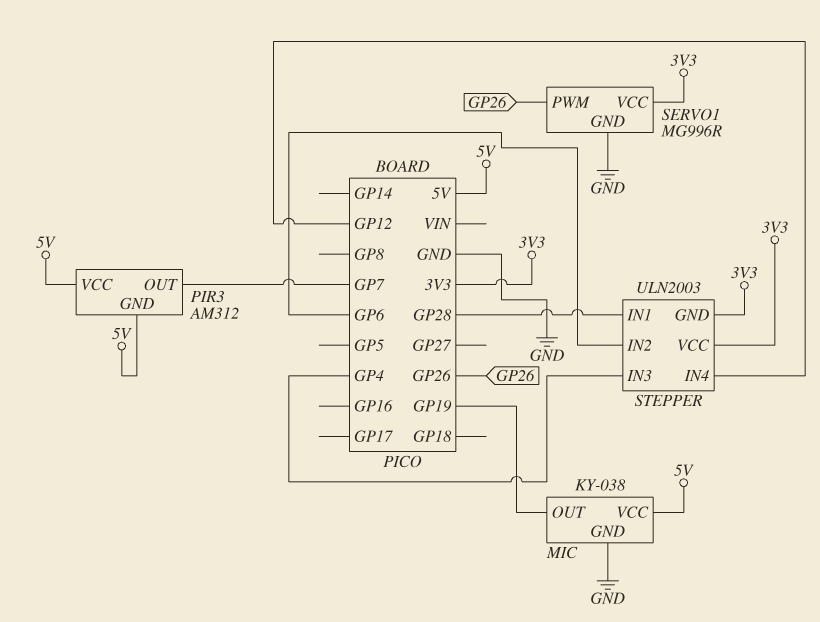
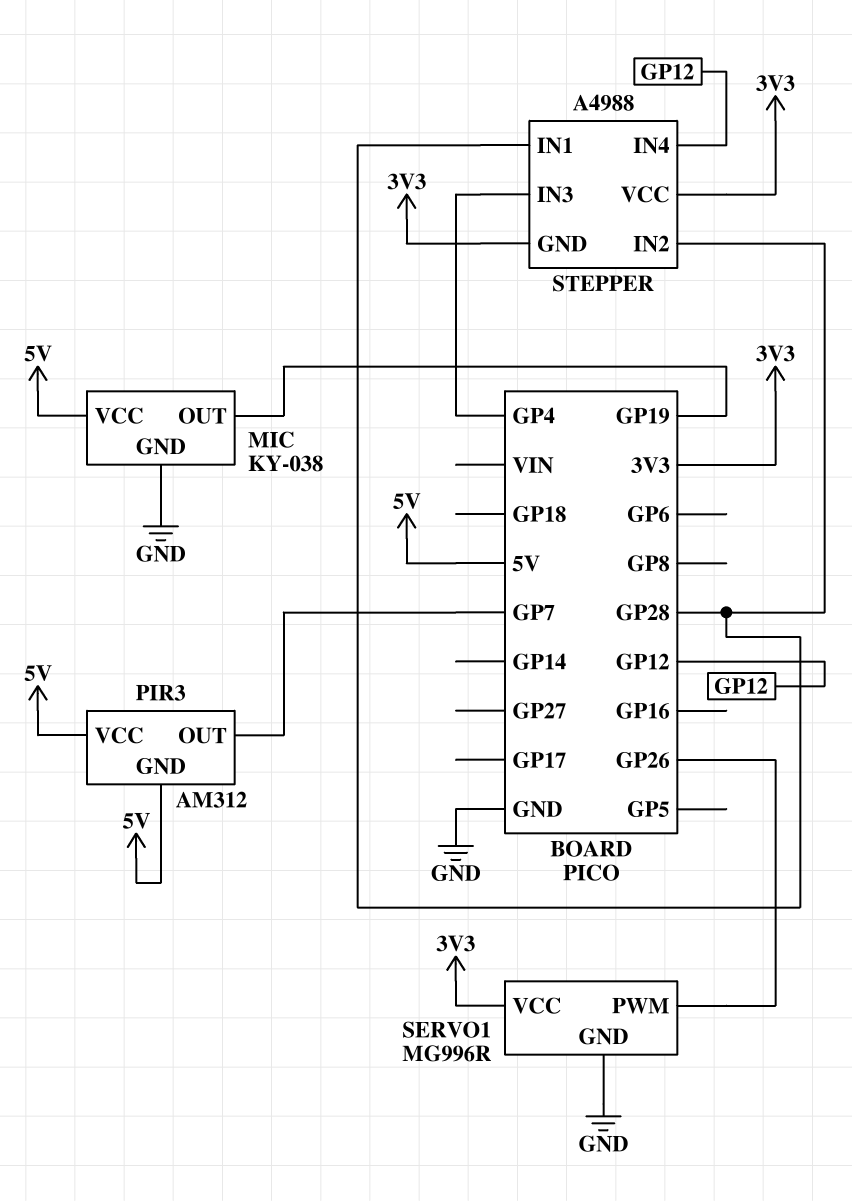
STEPPER: ULN2003 -> A4988
STEPPER pin IN2: GP6 -> GP28

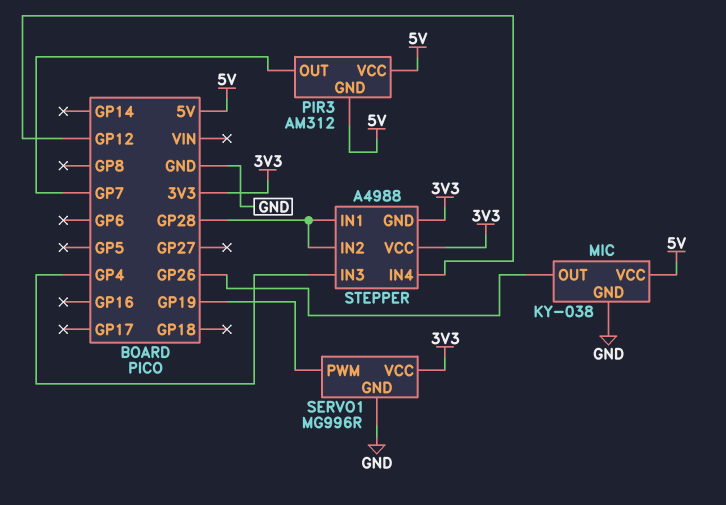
MIC pin OUT: GP19 -> GP26
SERVO1 pin PWM: GP26 -> GP19

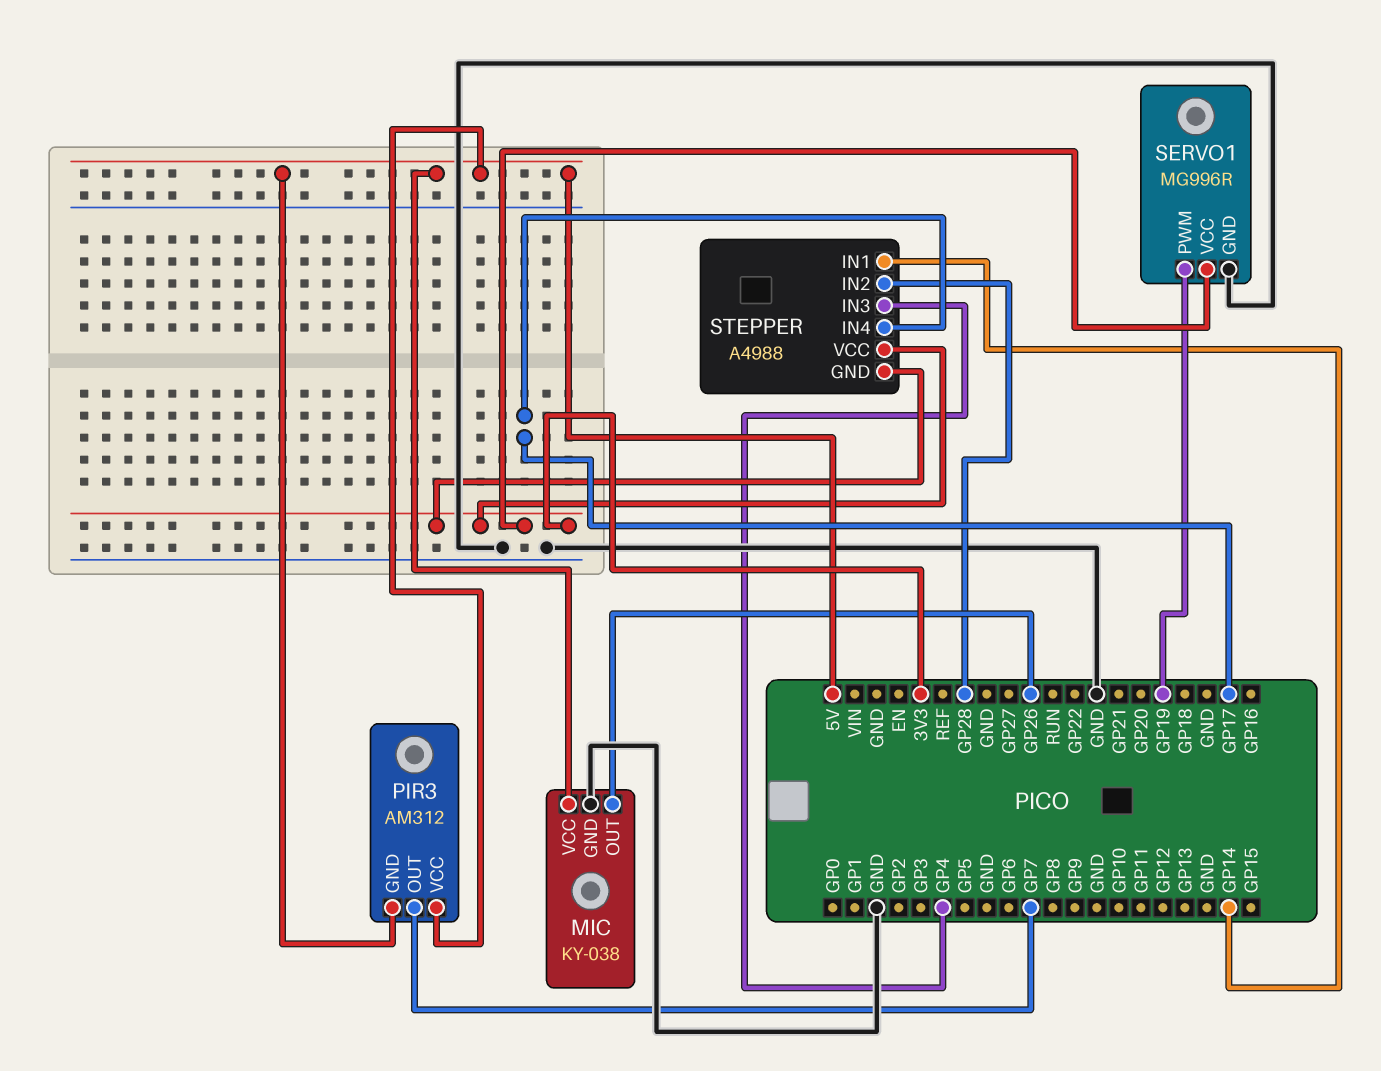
STEPPER pin IN1: GP28 -> GP14
STEPPER pin IN4: GP12 -> GP17

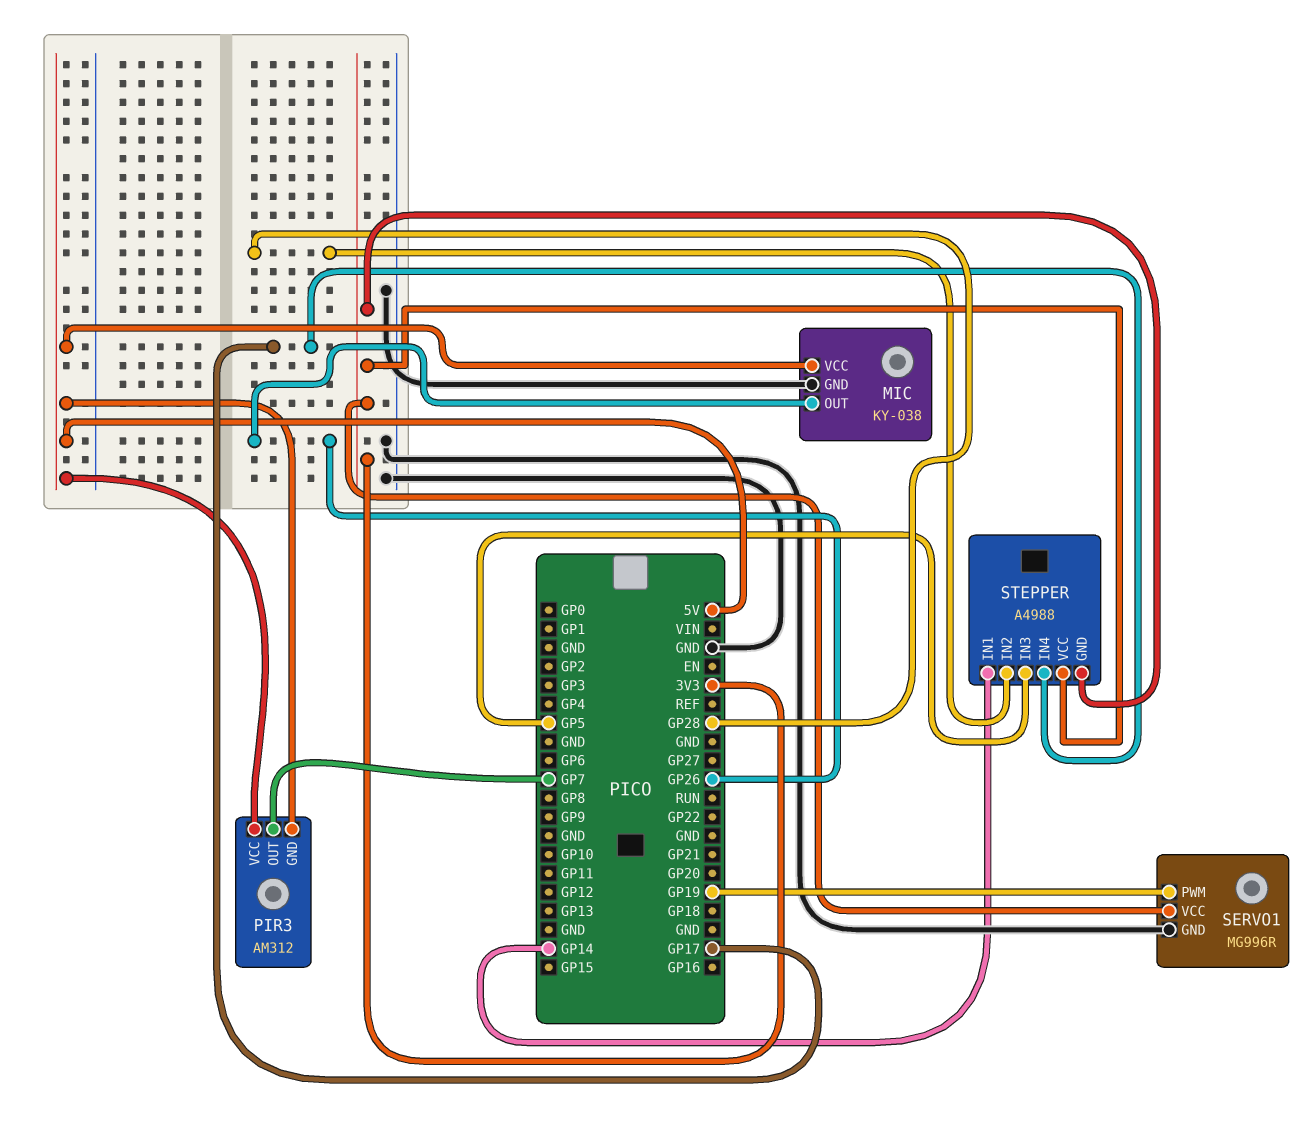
STEPPER pin IN3: GP4 -> GP5

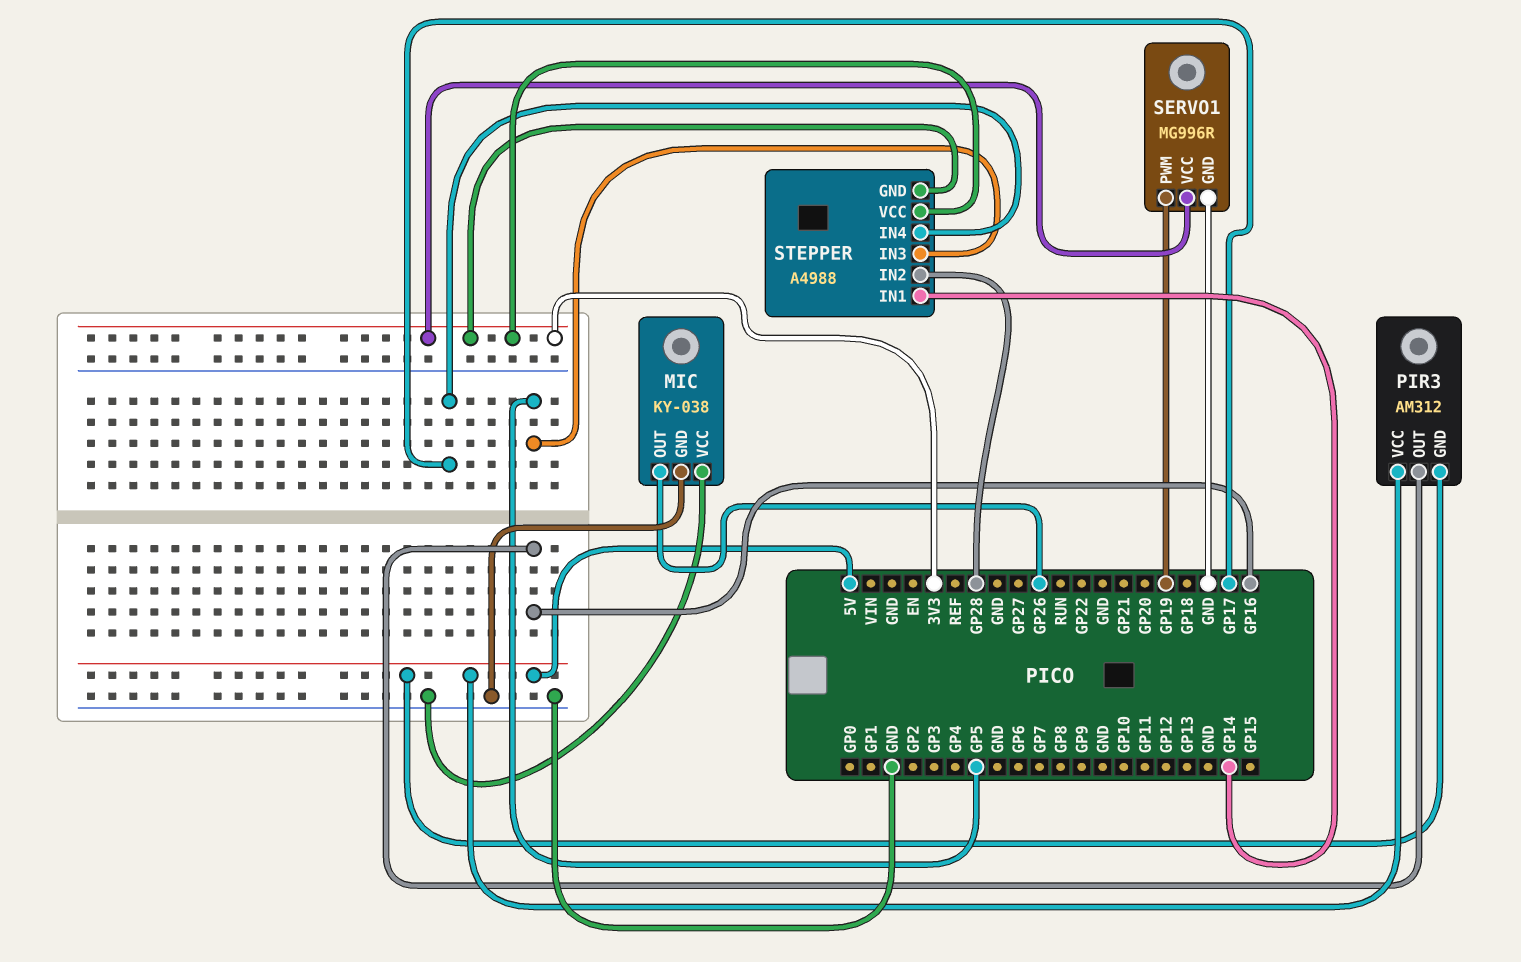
MIC pin VCC: 5V -> GND
PIR3 pin OUT: GP7 -> GP16

